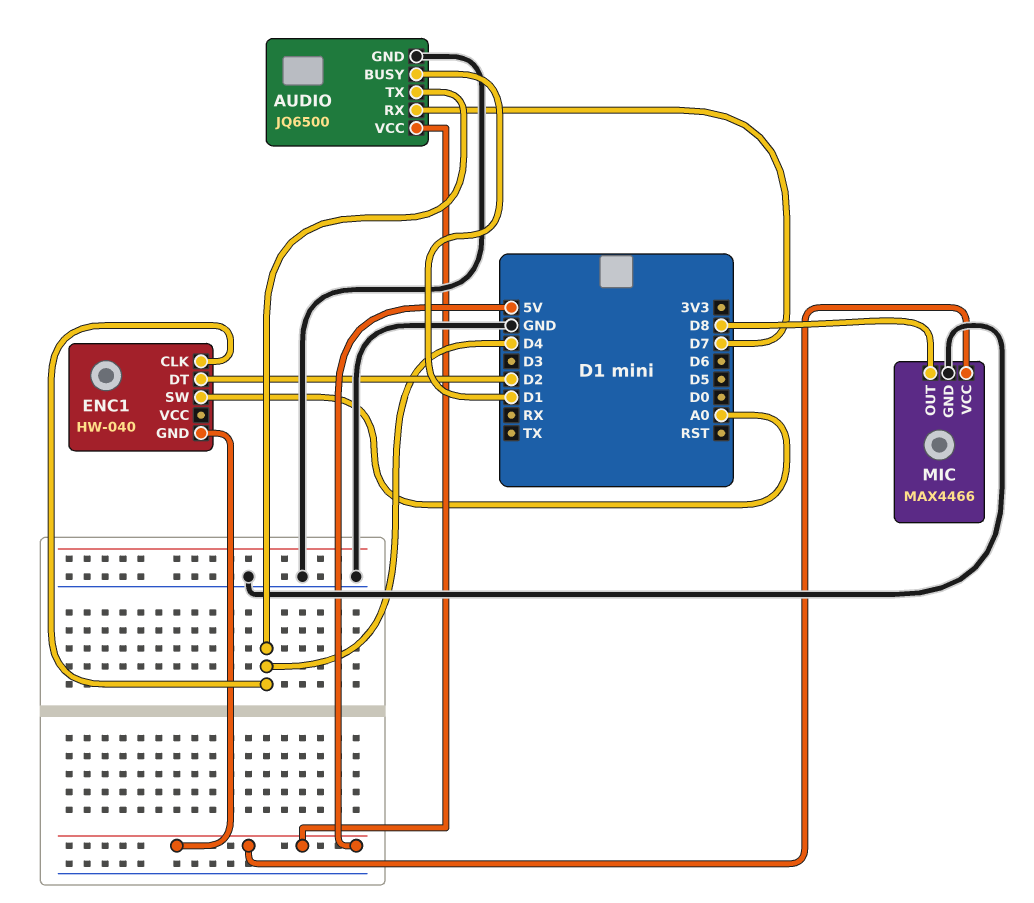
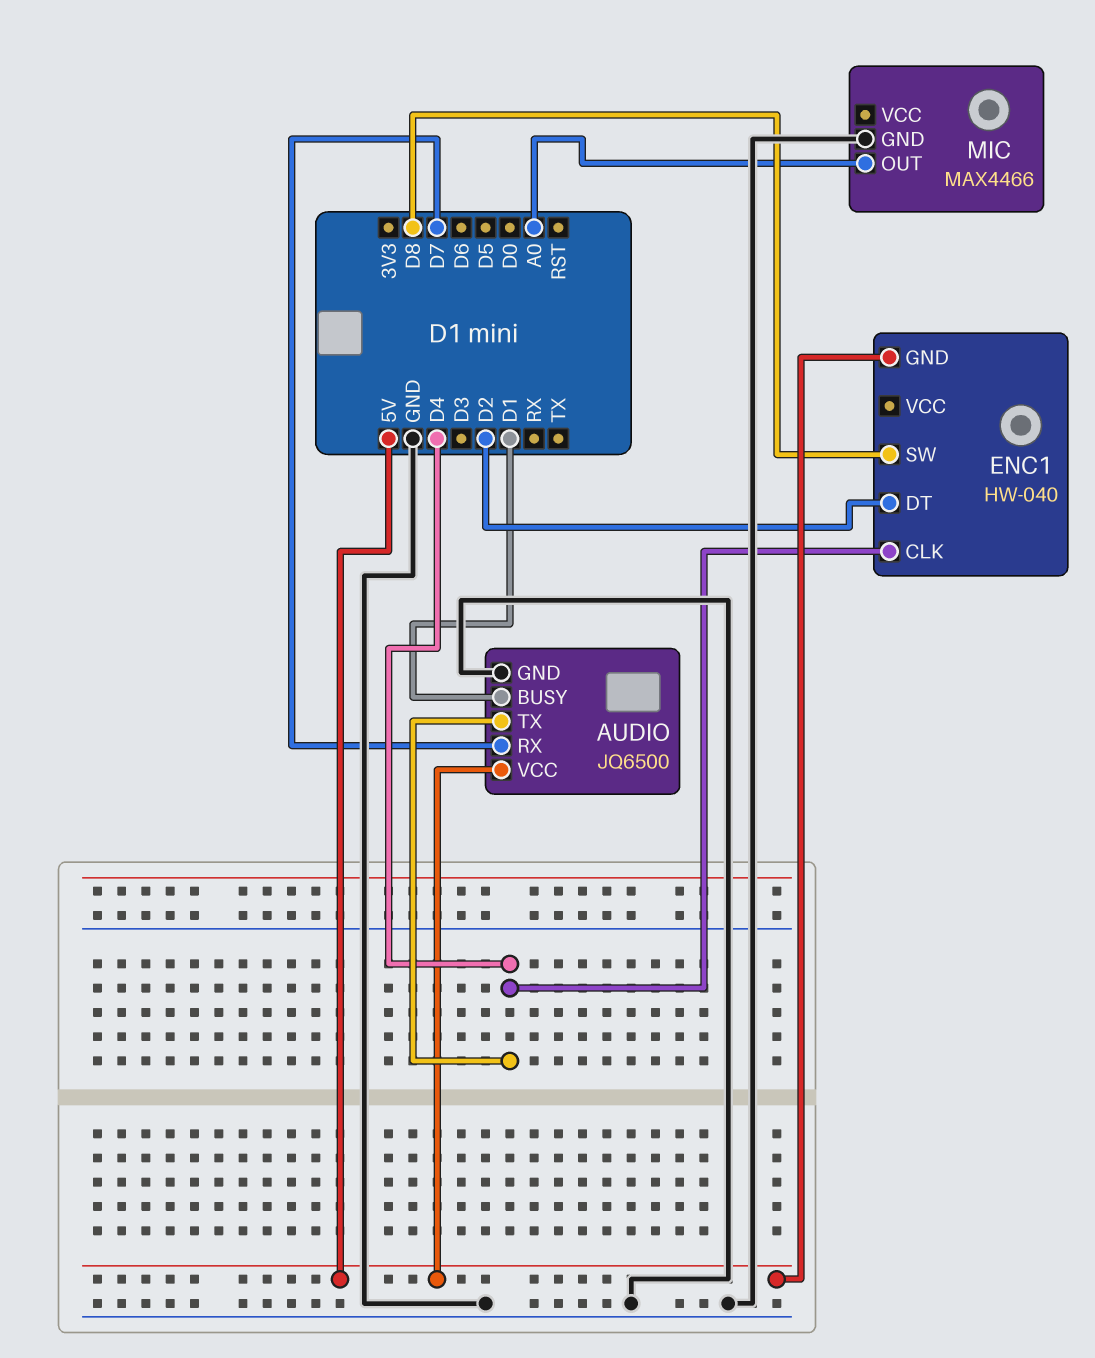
ENC1 pin SW: A0 -> D8
MIC pin OUT: D8 -> A0
MIC pin VCC: 5V -> none

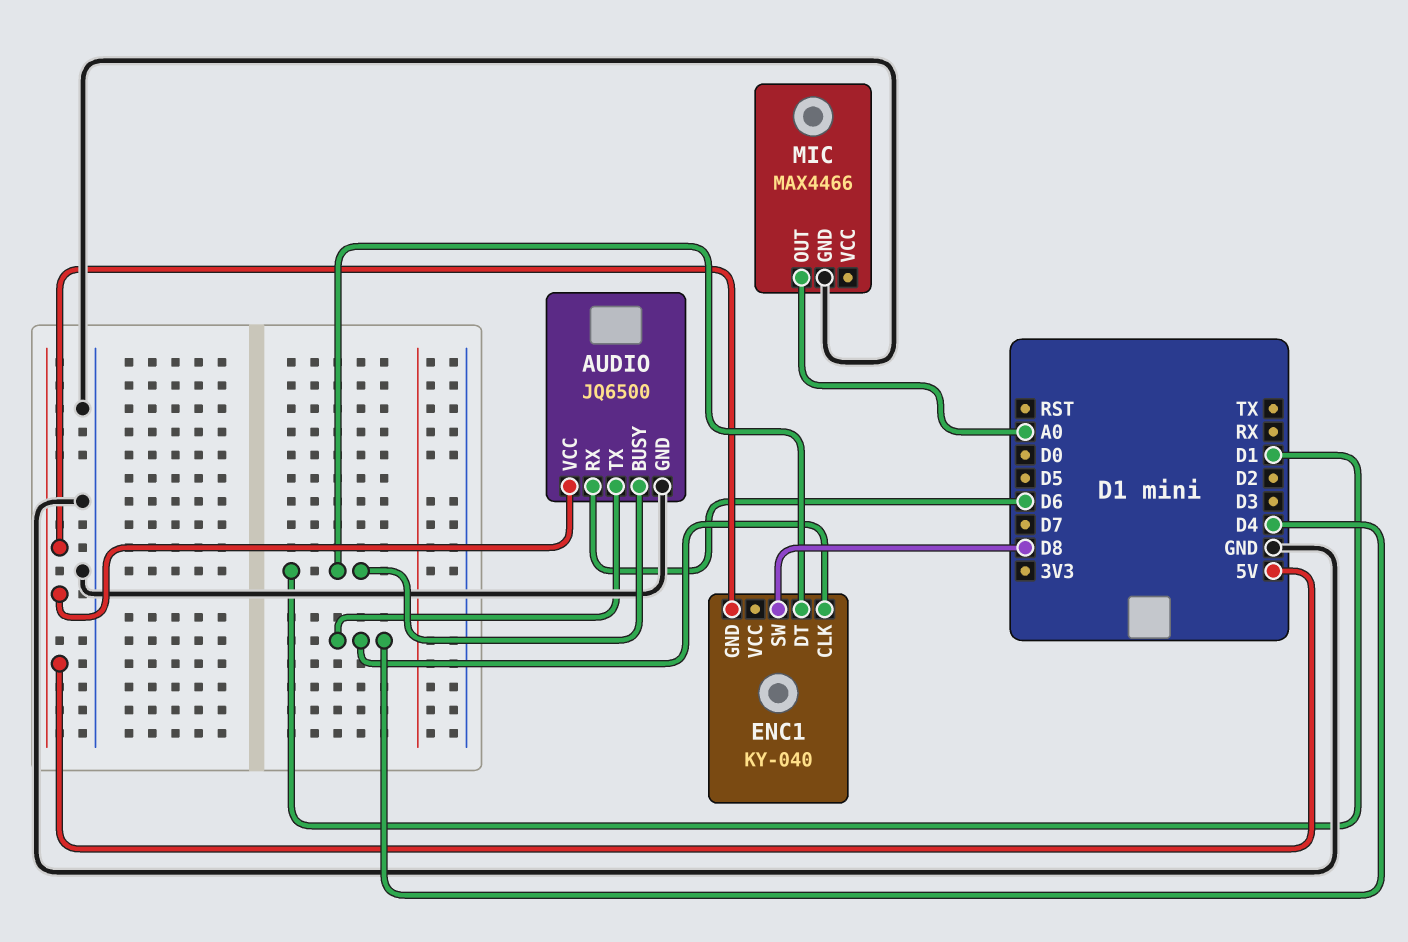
AUDIO pin RX: D7 -> D6
ENC1: HW-040 -> KY-040
ENC1 pin DT: D2 -> D1

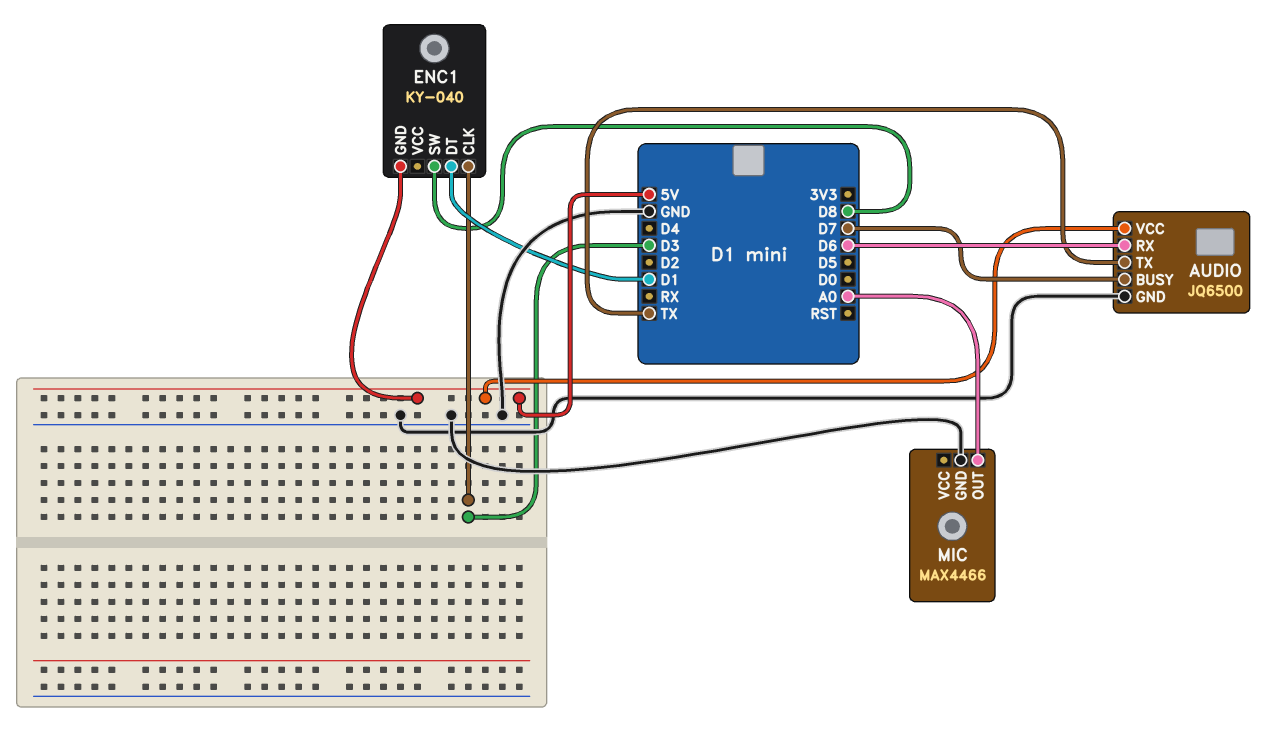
AUDIO pin BUSY: D1 -> D7
AUDIO pin TX: D4 -> TX
ENC1 pin CLK: D4 -> D3

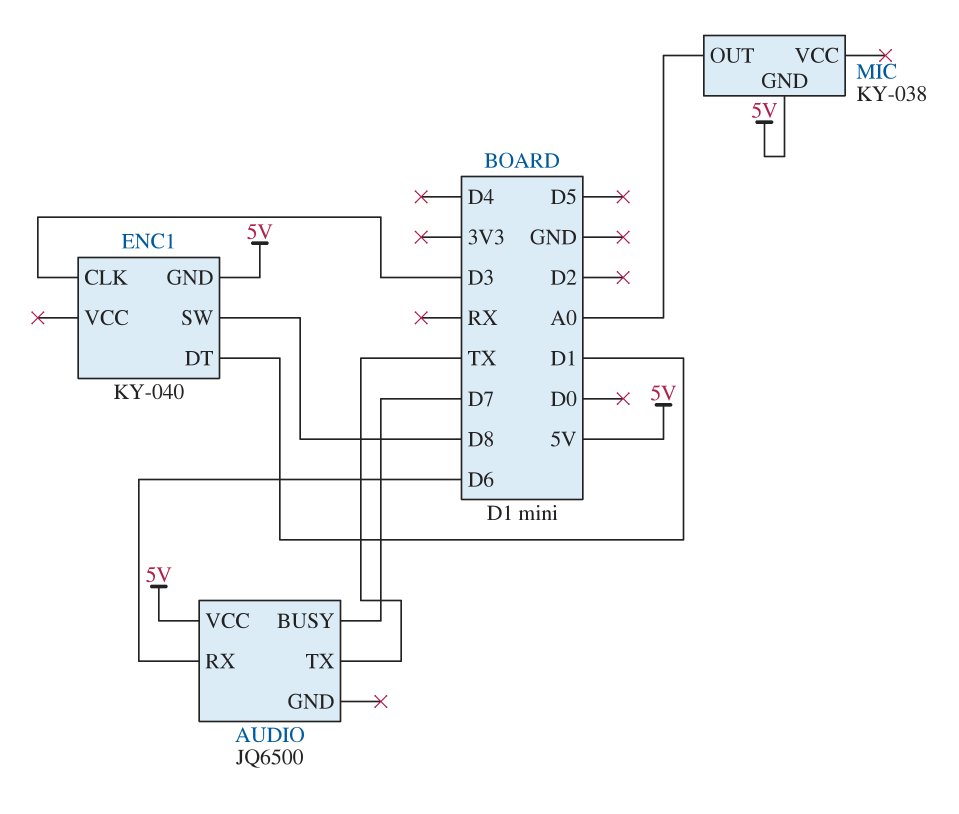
AUDIO pin GND: GND -> none
MIC: MAX4466 -> KY-038
MIC pin GND: GND -> 5V

